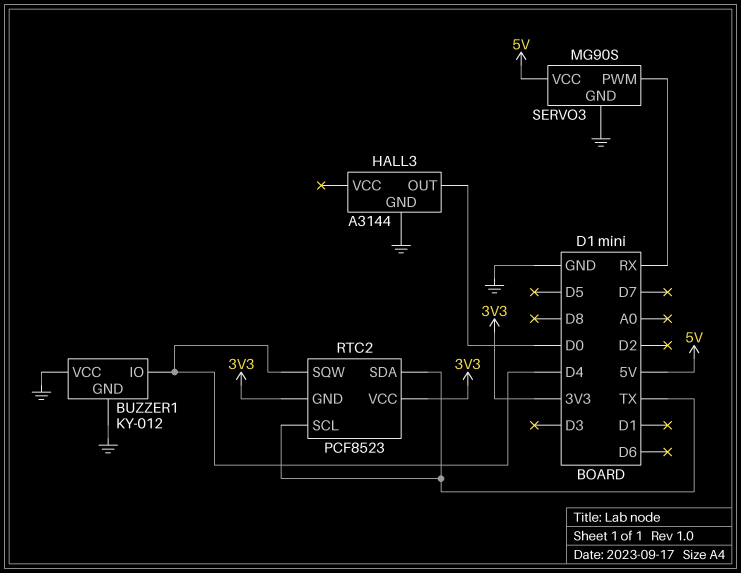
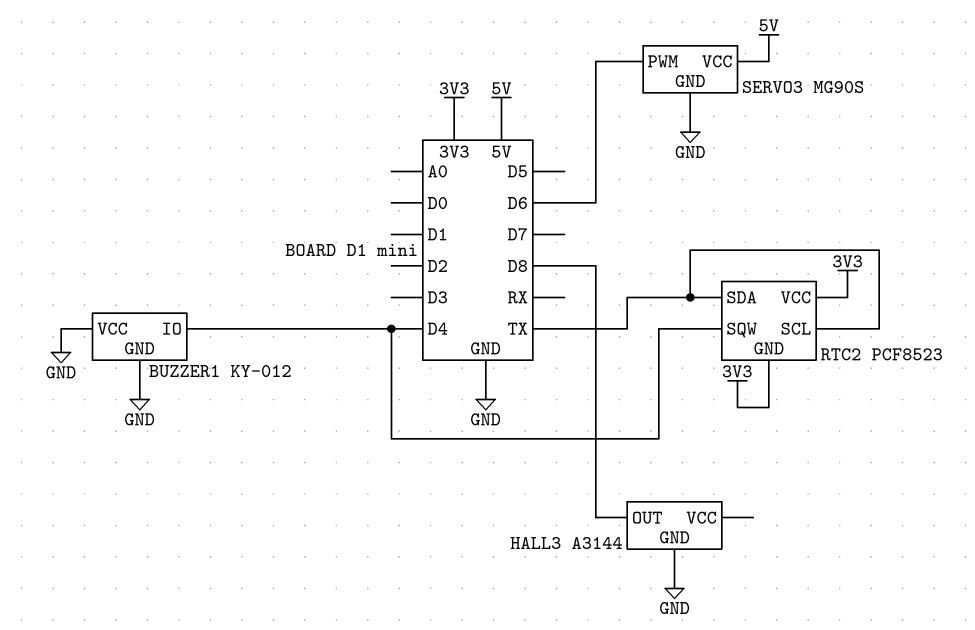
HALL3 pin OUT: D0 -> D8
SERVO3 pin PWM: RX -> D6

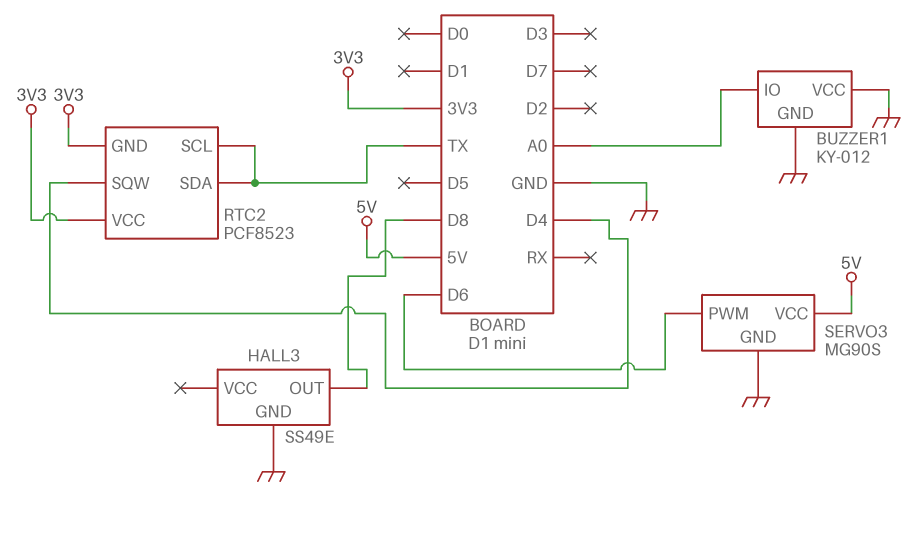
BUZZER1 pin IO: D4 -> A0
HALL3: A3144 -> SS49E

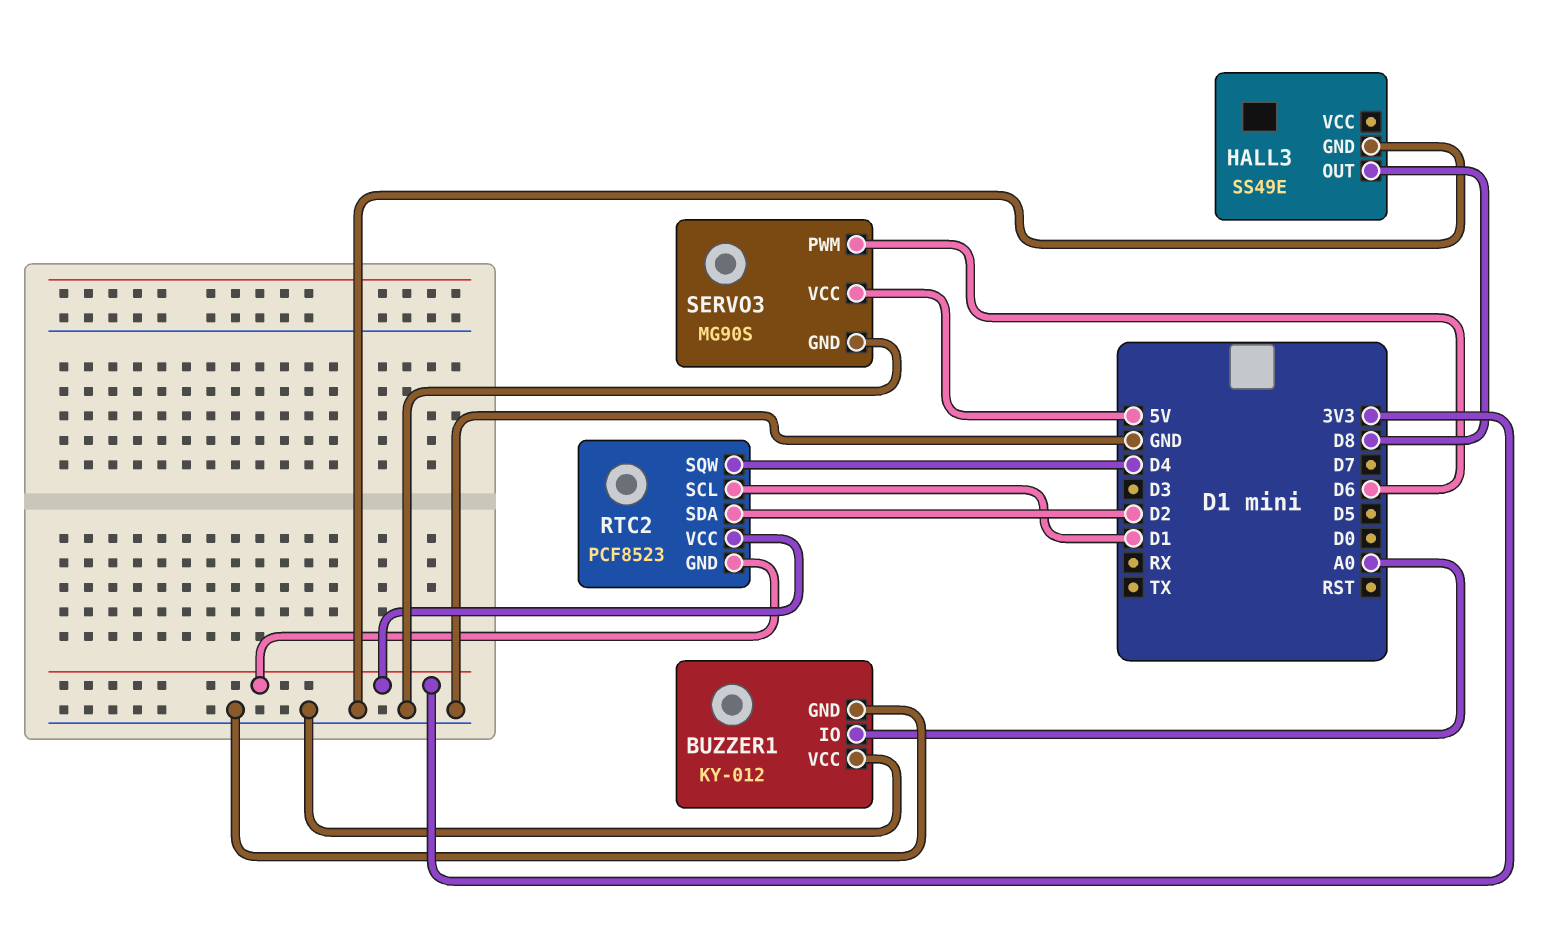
RTC2 pin SCL: TX -> D1
RTC2 pin SDA: TX -> D2

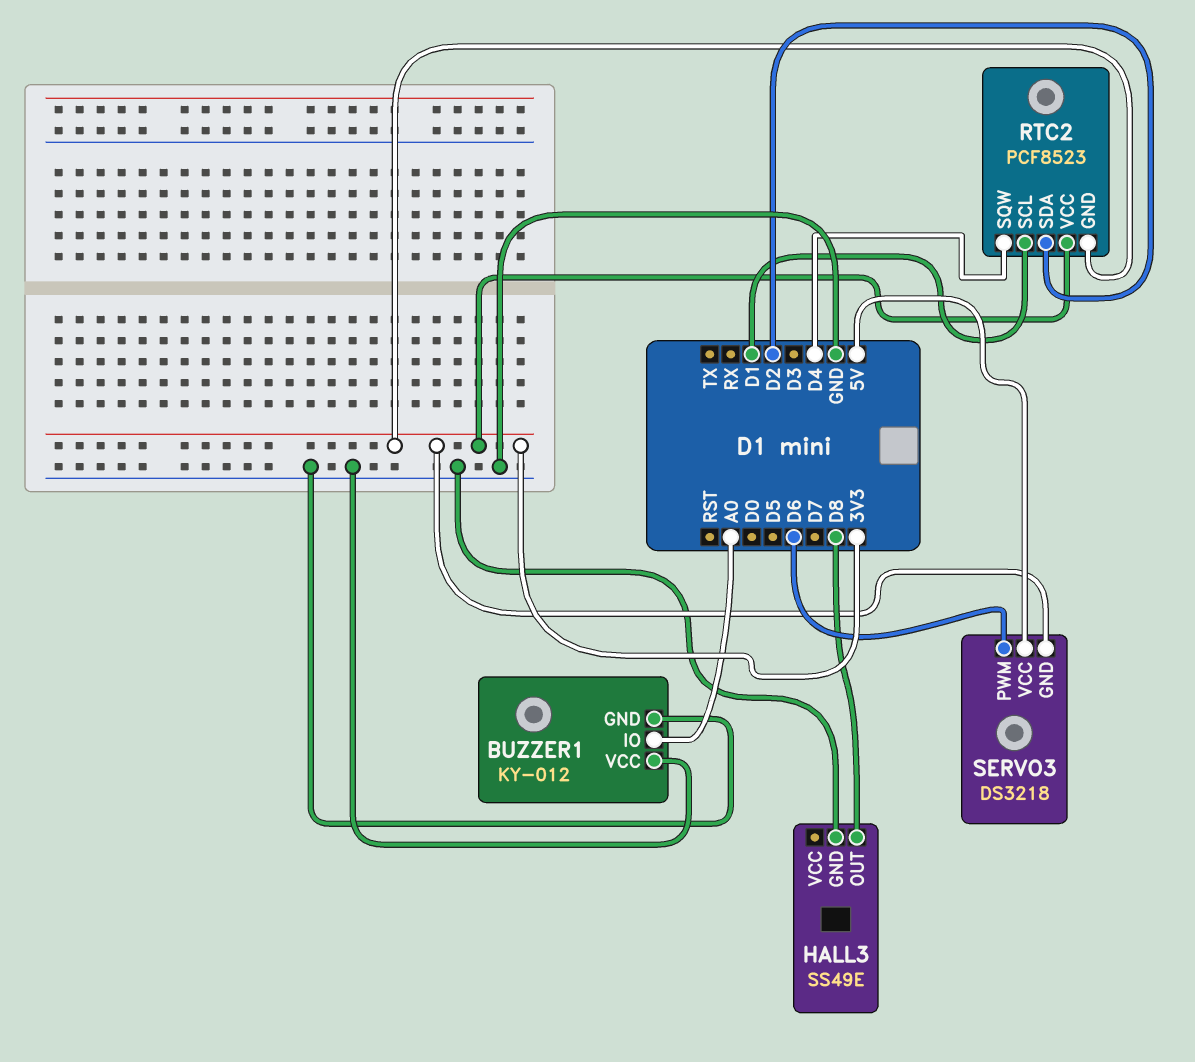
SERVO3: MG90S -> DS3218
SERVO3 pin GND: GND -> 3V3

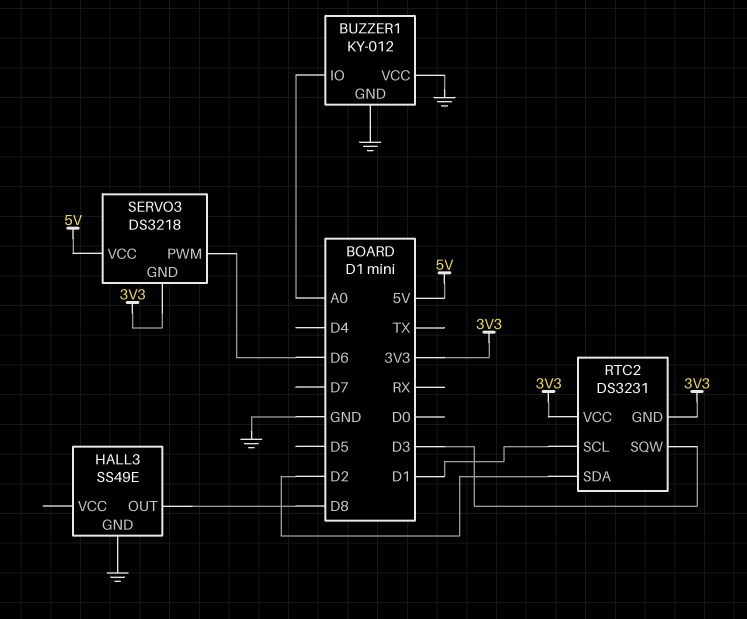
RTC2: PCF8523 -> DS3231
RTC2 pin SQW: D4 -> D3

